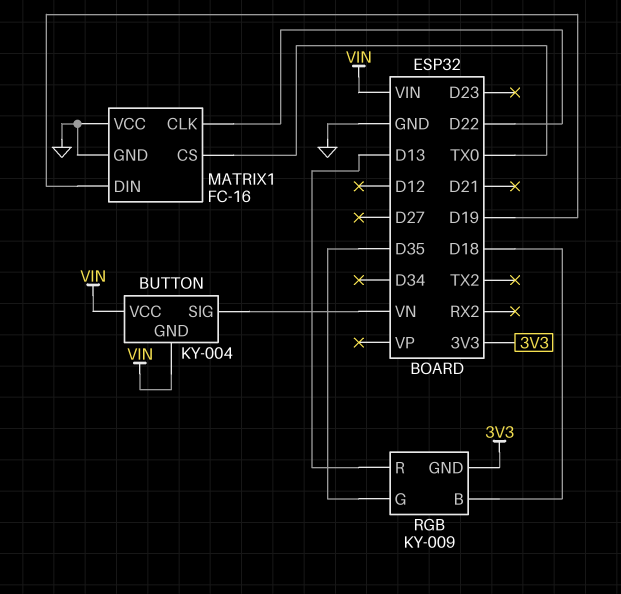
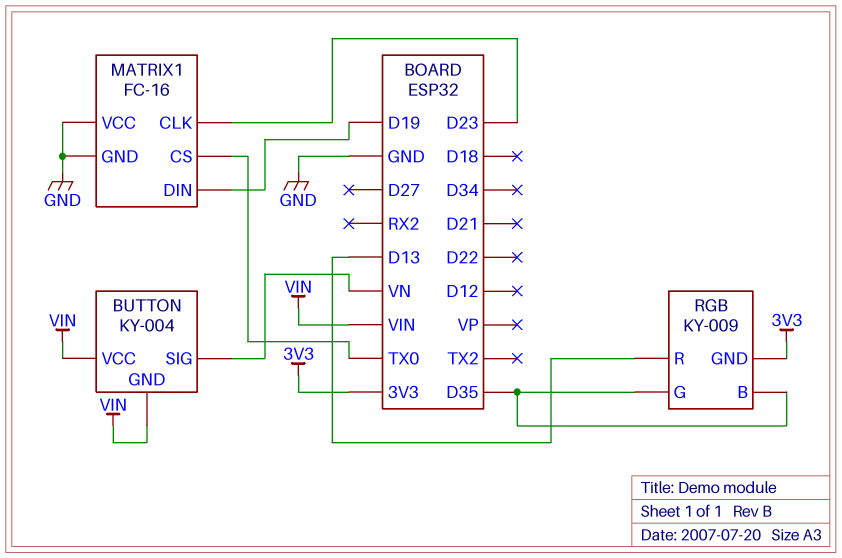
MATRIX1 pin CLK: D22 -> D23
RGB pin B: D18 -> D35

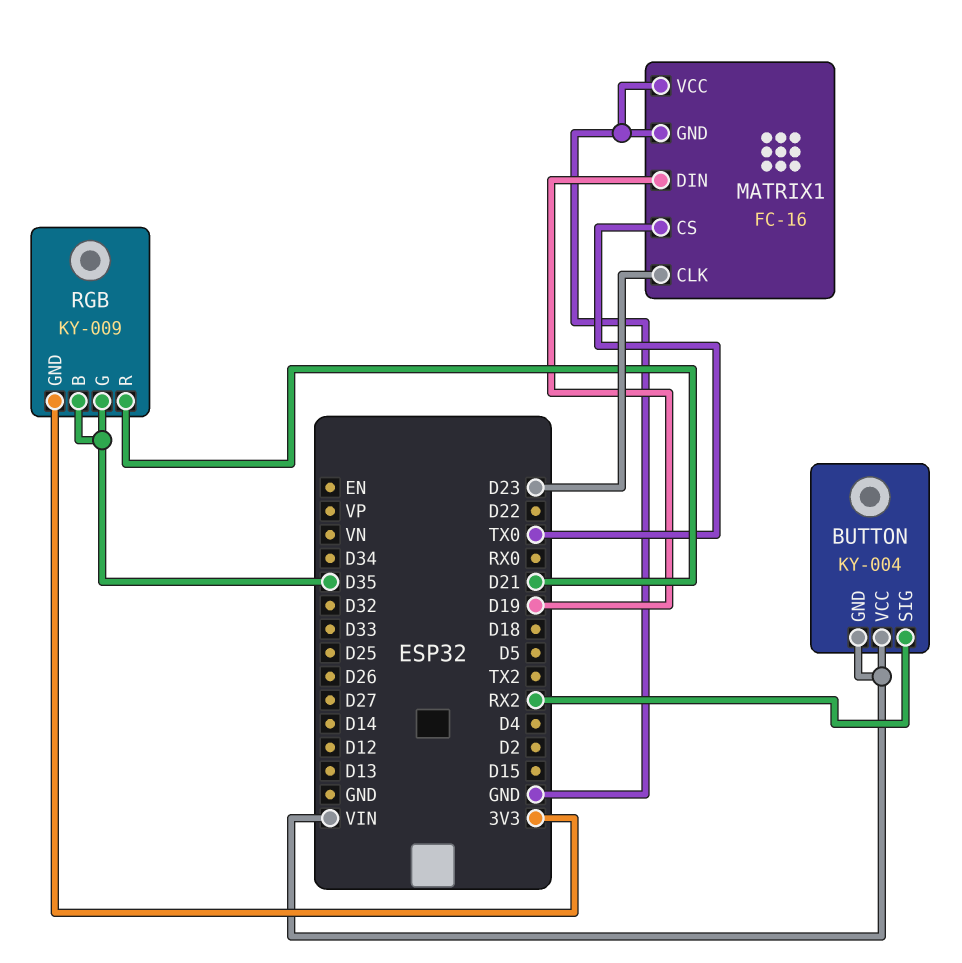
BUTTON pin SIG: VN -> RX2
RGB pin R: D13 -> D21

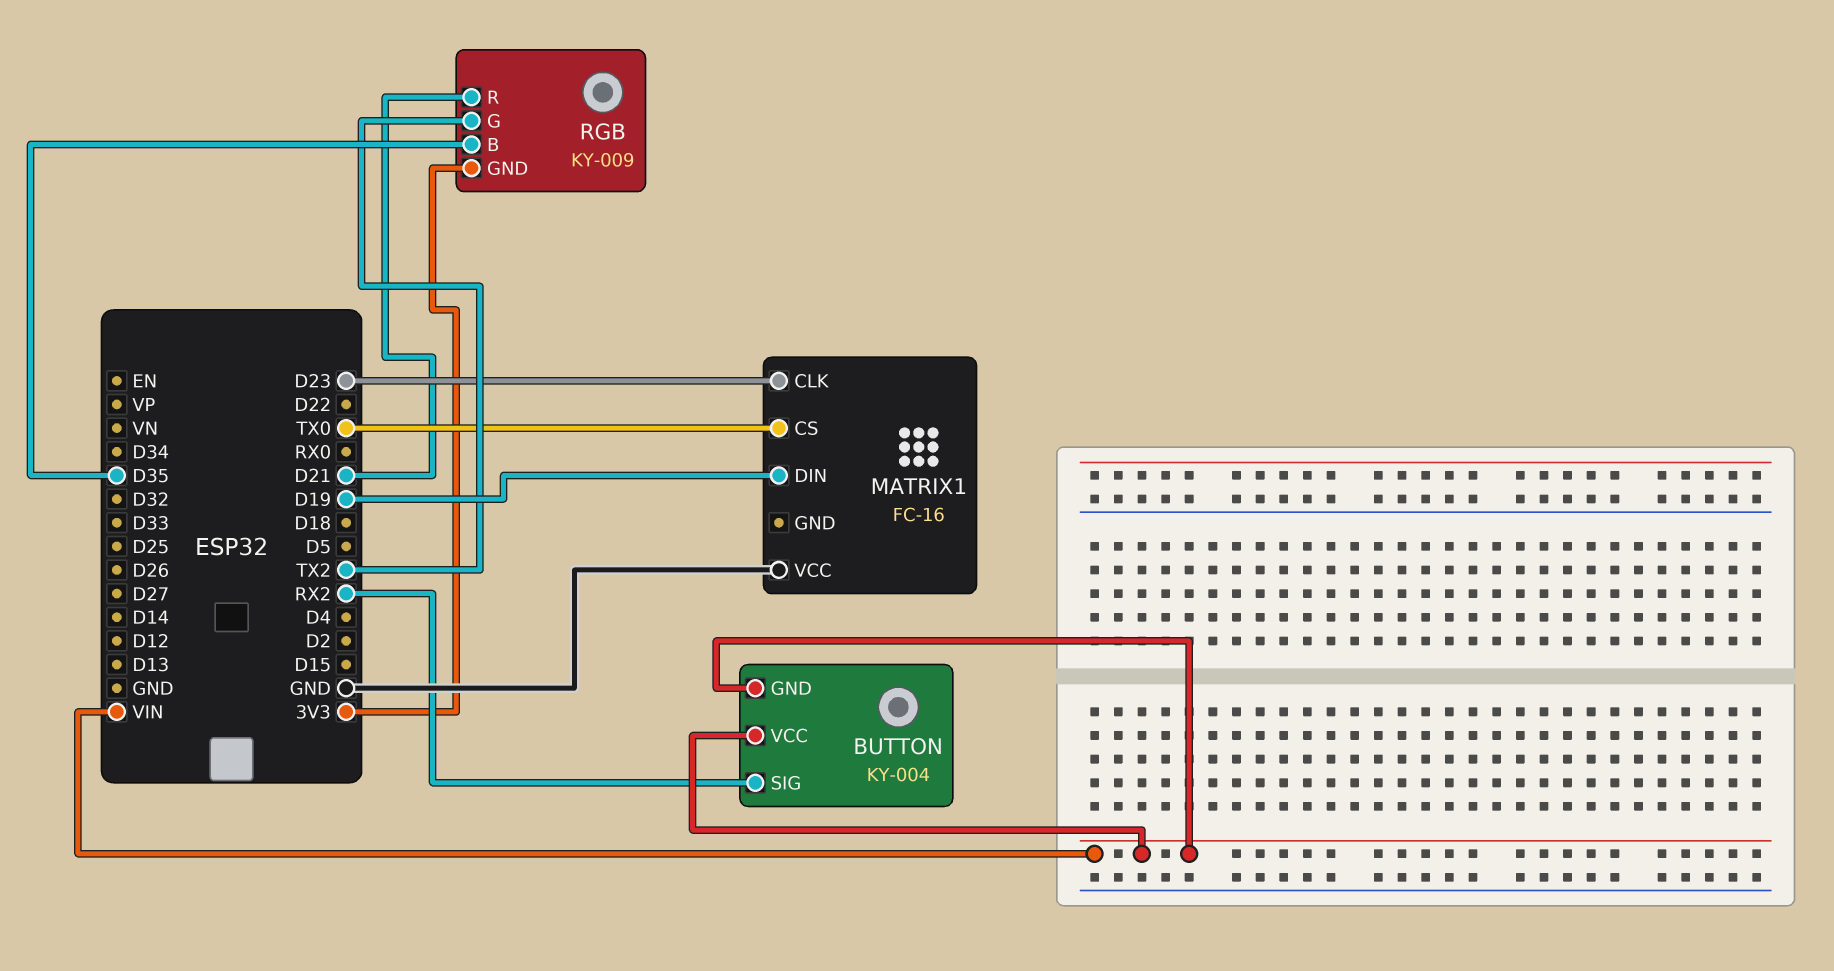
MATRIX1 pin GND: GND -> none
RGB pin G: D35 -> TX2

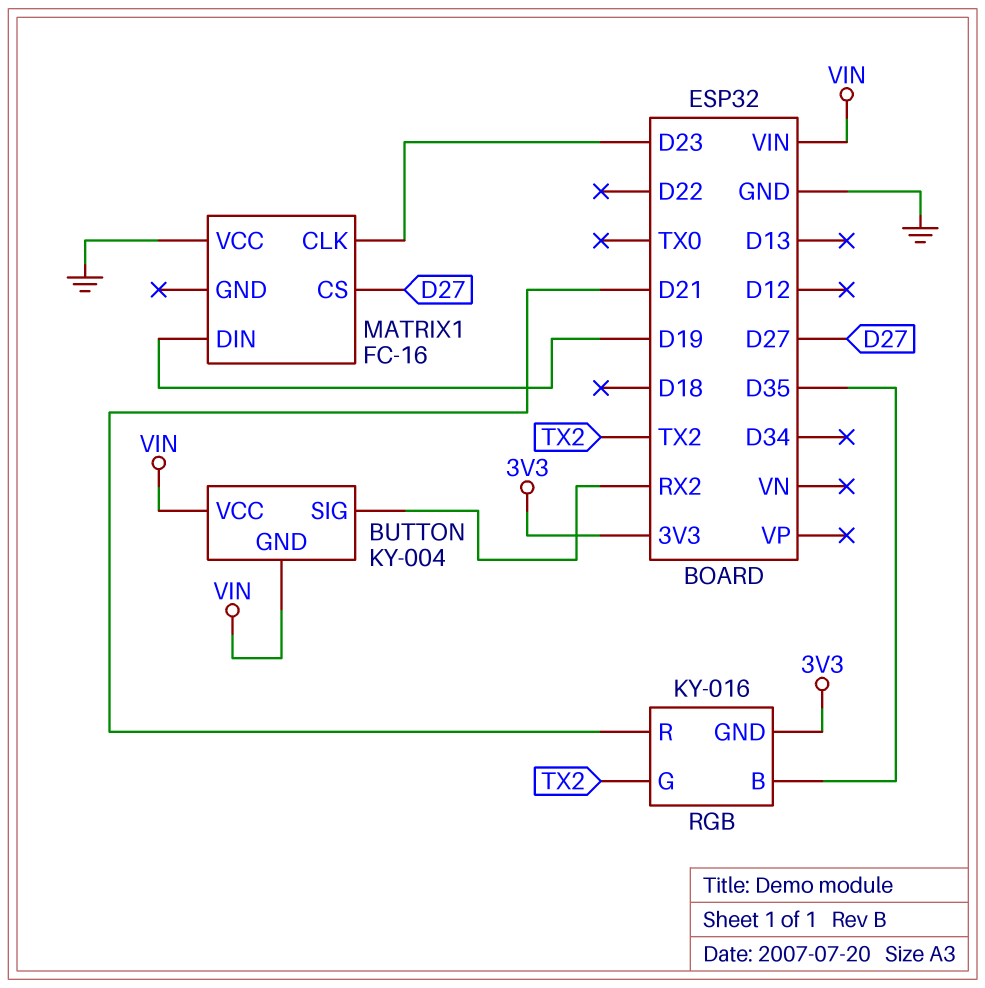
MATRIX1 pin CS: TX0 -> D27
RGB: KY-009 -> KY-016

